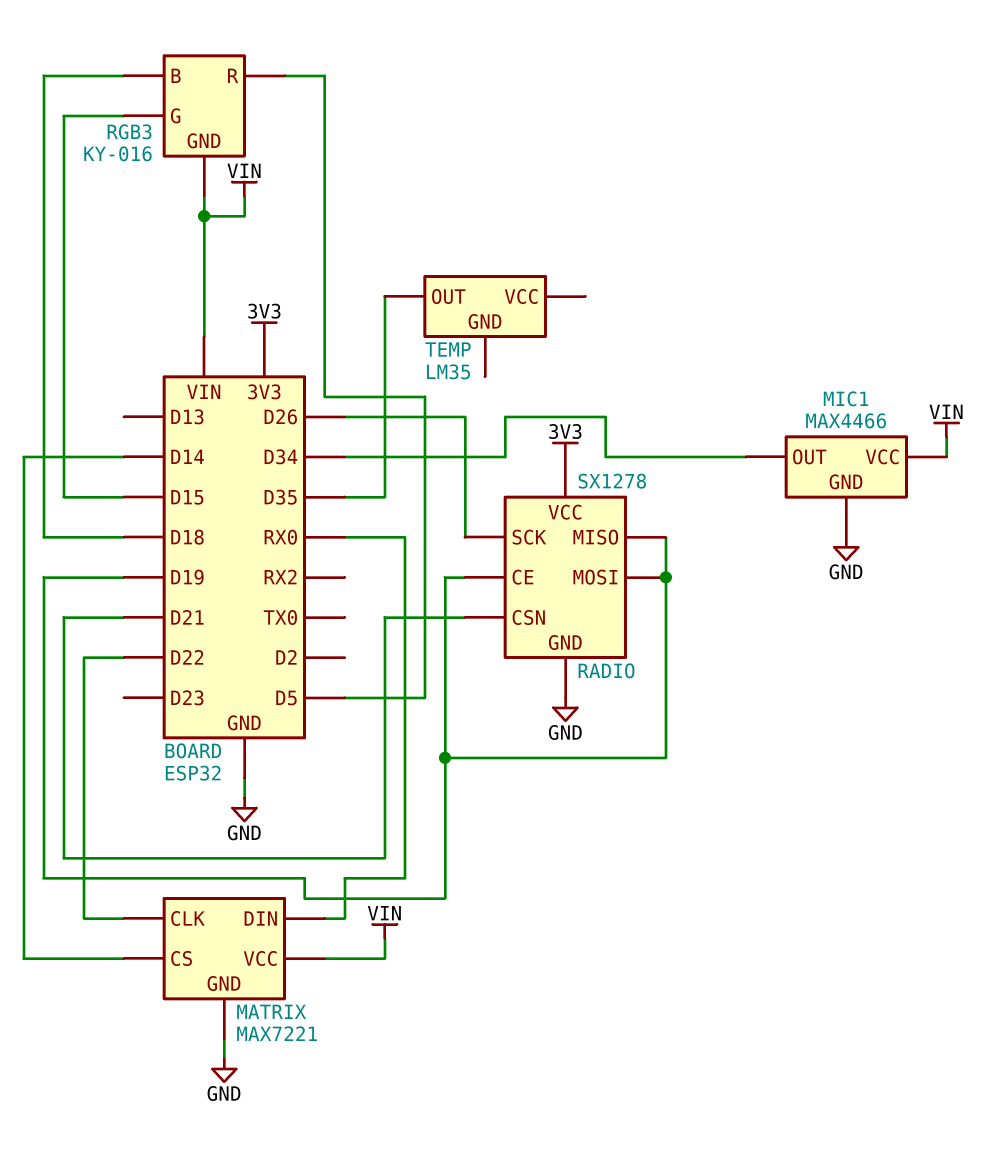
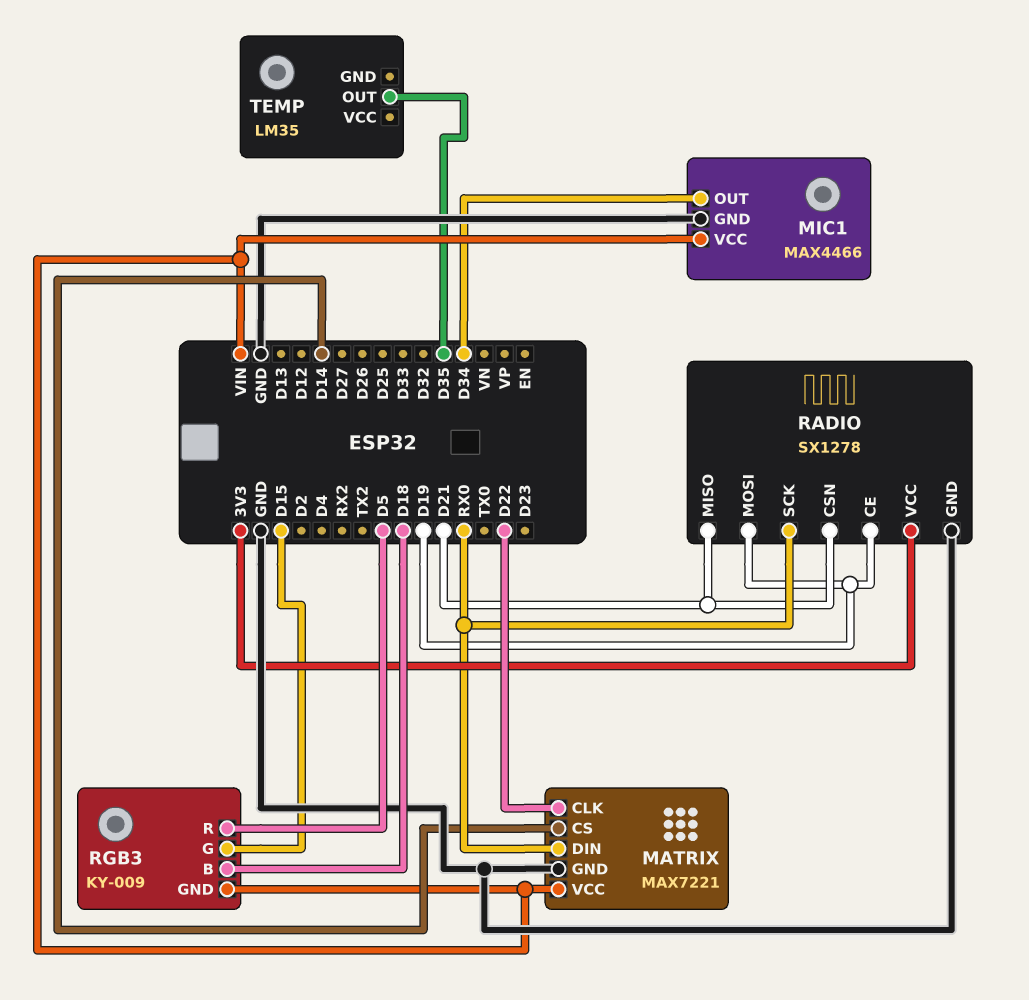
RADIO pin MISO: D19 -> D21
RADIO pin SCK: D26 -> RX0
RGB3: KY-016 -> KY-009

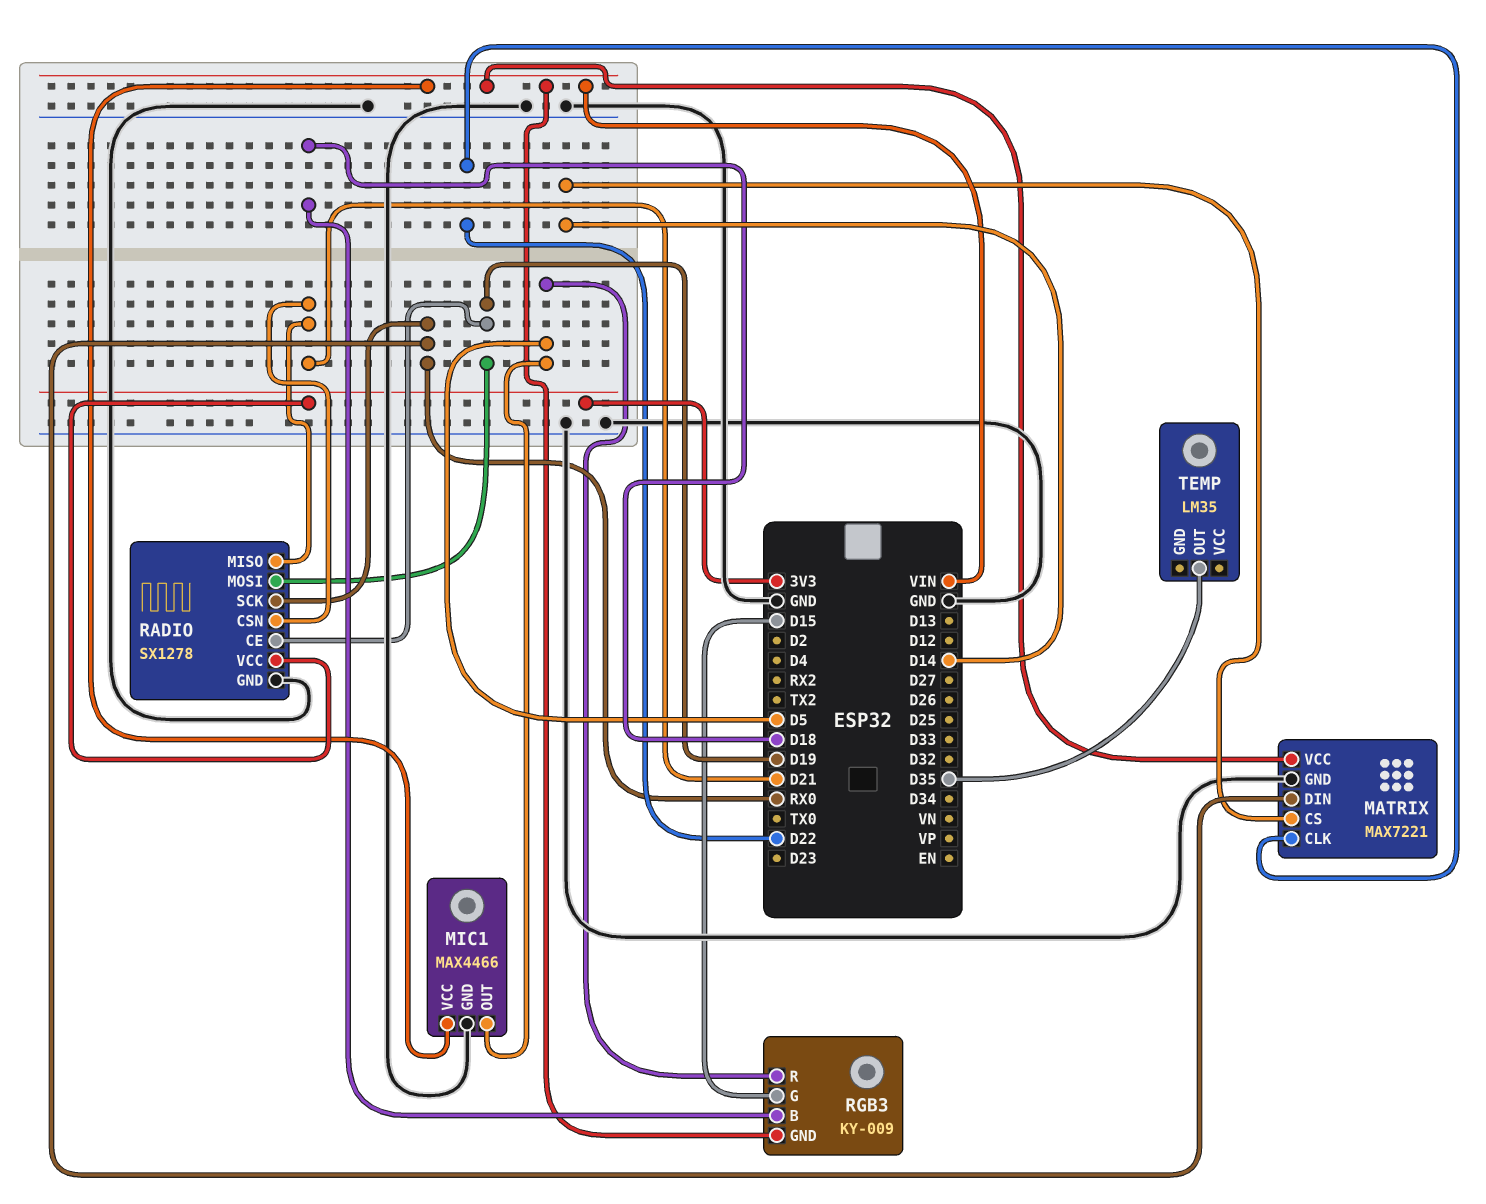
MIC1 pin OUT: D34 -> D5

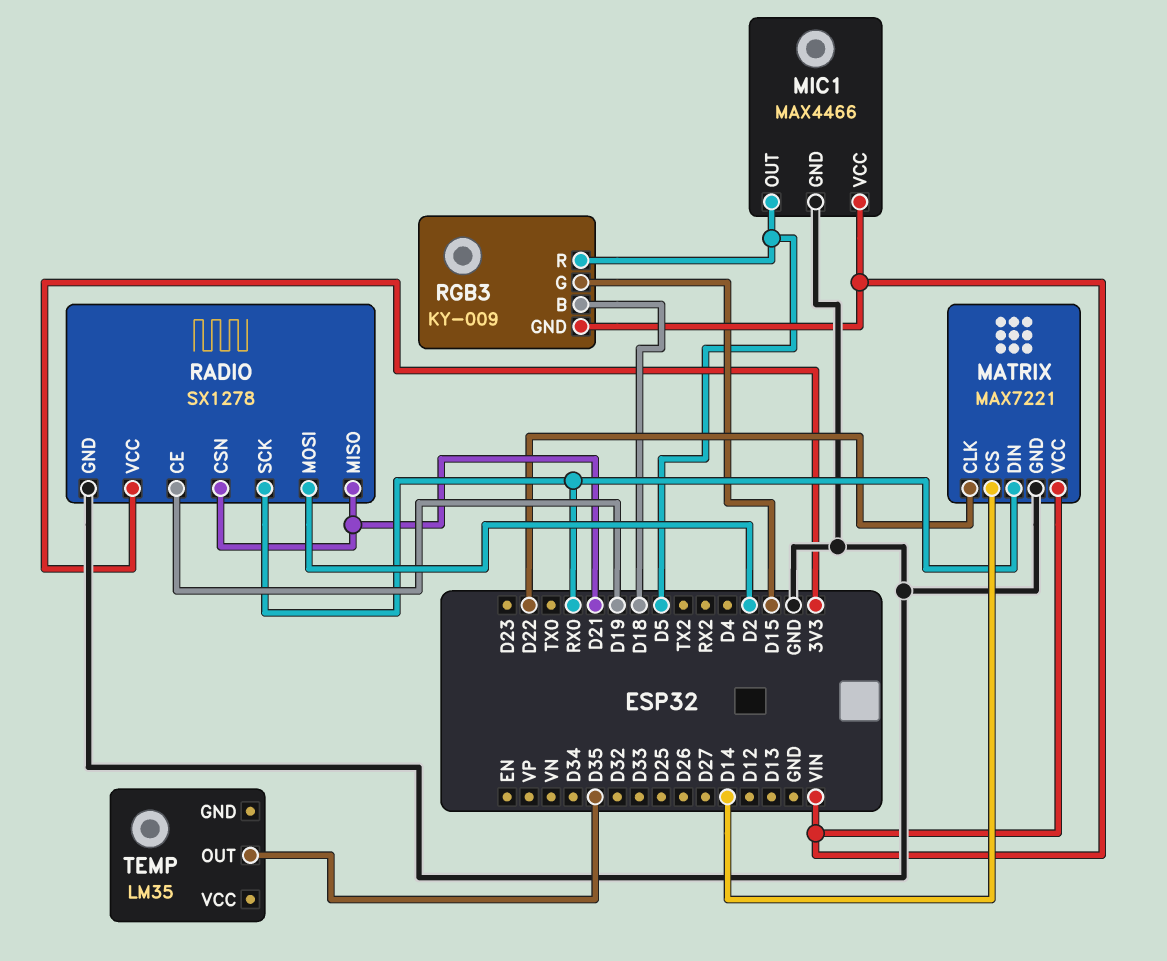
RADIO pin MOSI: D19 -> D2

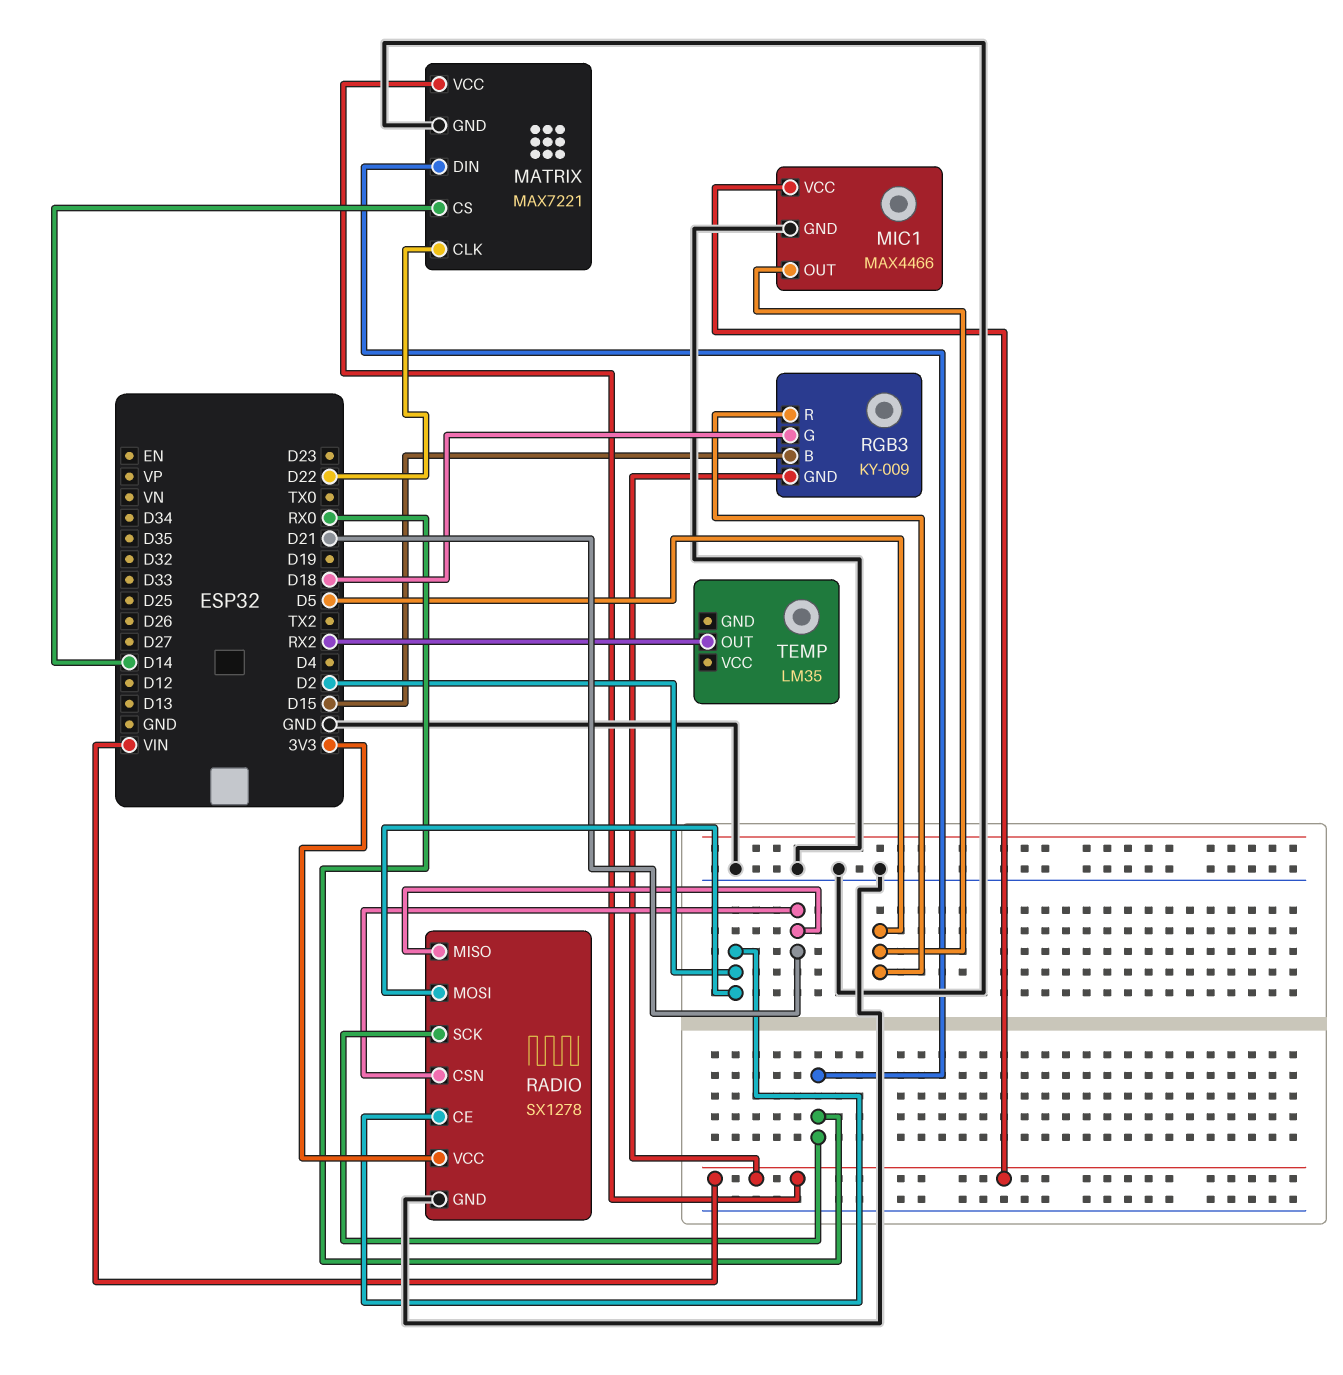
RADIO pin CE: D19 -> D2
RGB3 pin B: D18 -> D15
RGB3 pin G: D15 -> D18
TEMP pin OUT: D35 -> RX2

